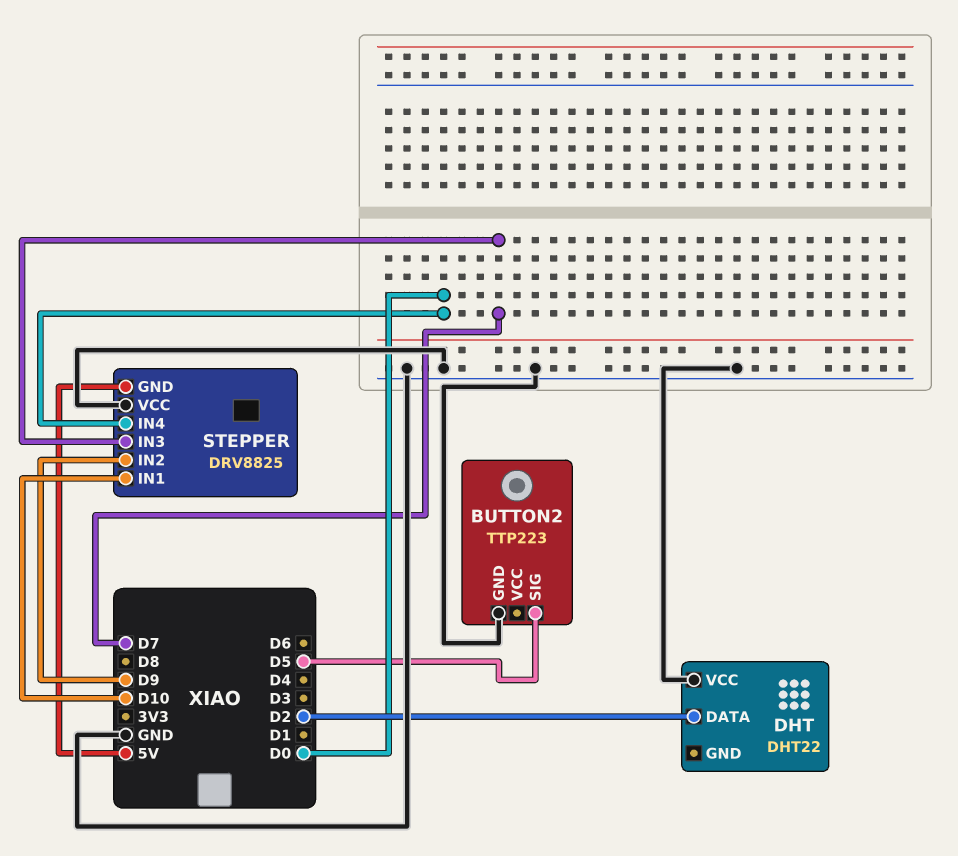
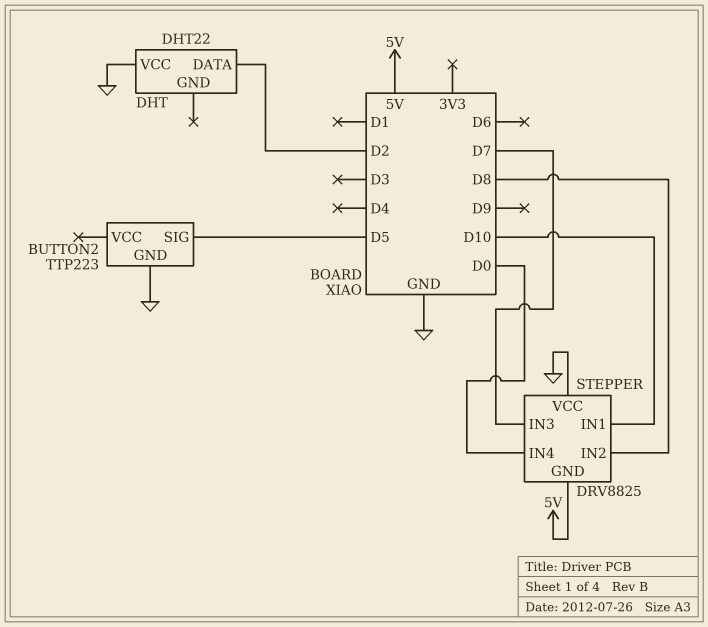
STEPPER pin IN2: D9 -> D8

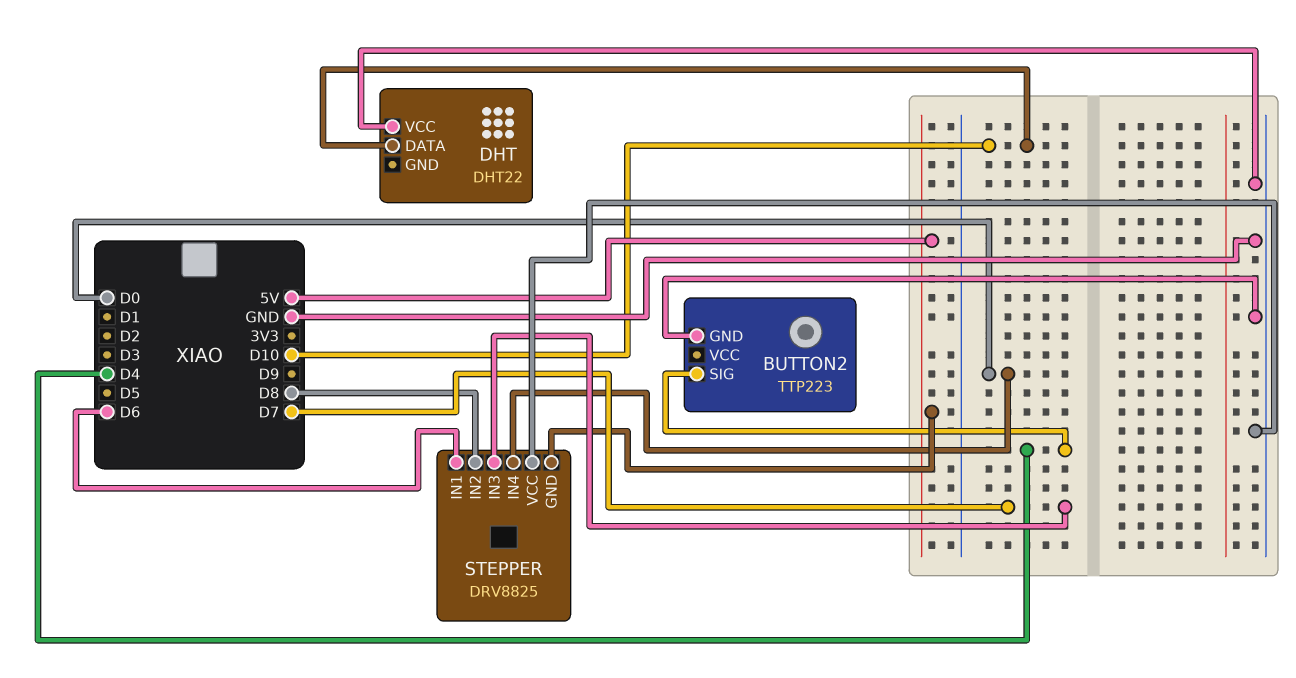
BUTTON2 pin SIG: D5 -> D4
DHT pin DATA: D2 -> D10
STEPPER pin IN1: D10 -> D6

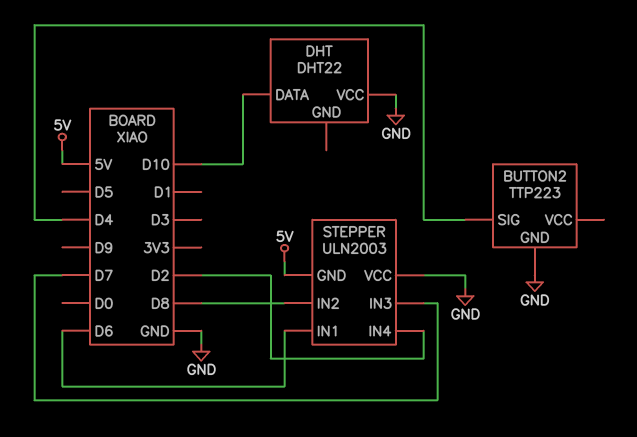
STEPPER: DRV8825 -> ULN2003
STEPPER pin IN4: D0 -> D2

